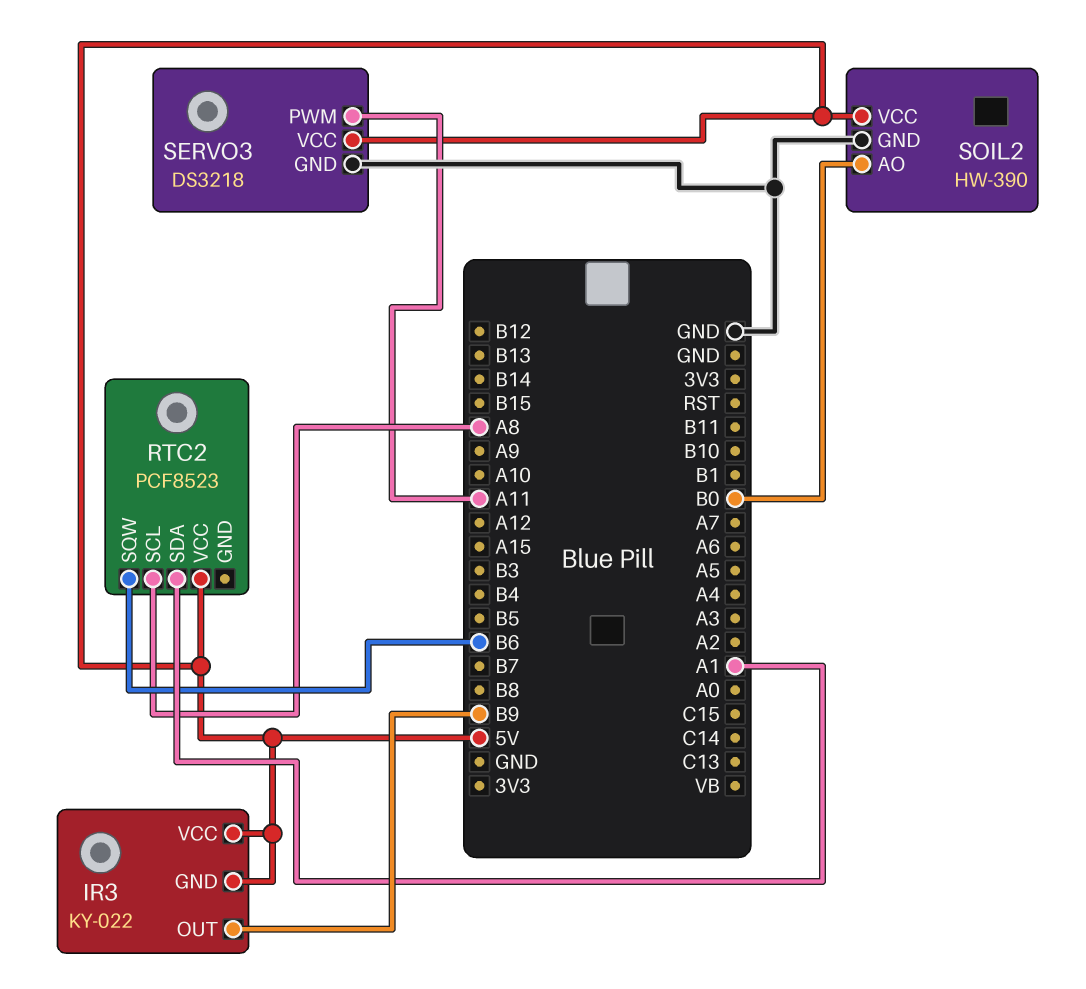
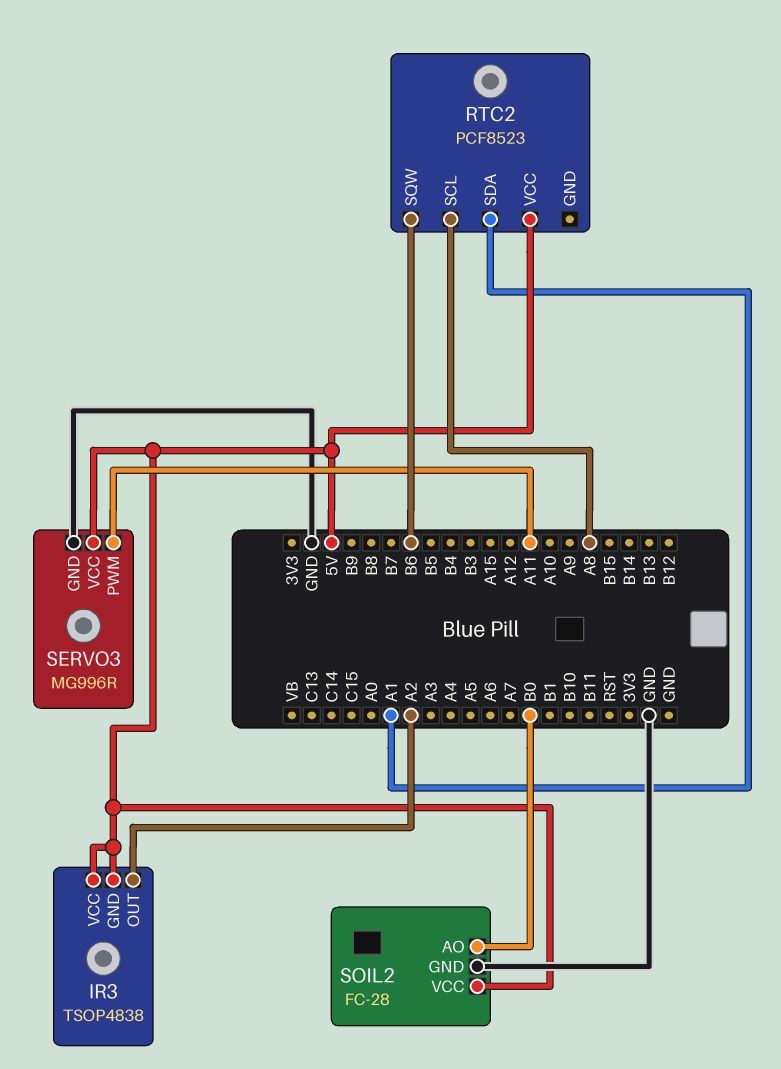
IR3: KY-022 -> TSOP4838
IR3 pin OUT: B9 -> A2
SERVO3: DS3218 -> MG996R
SOIL2: HW-390 -> FC-28

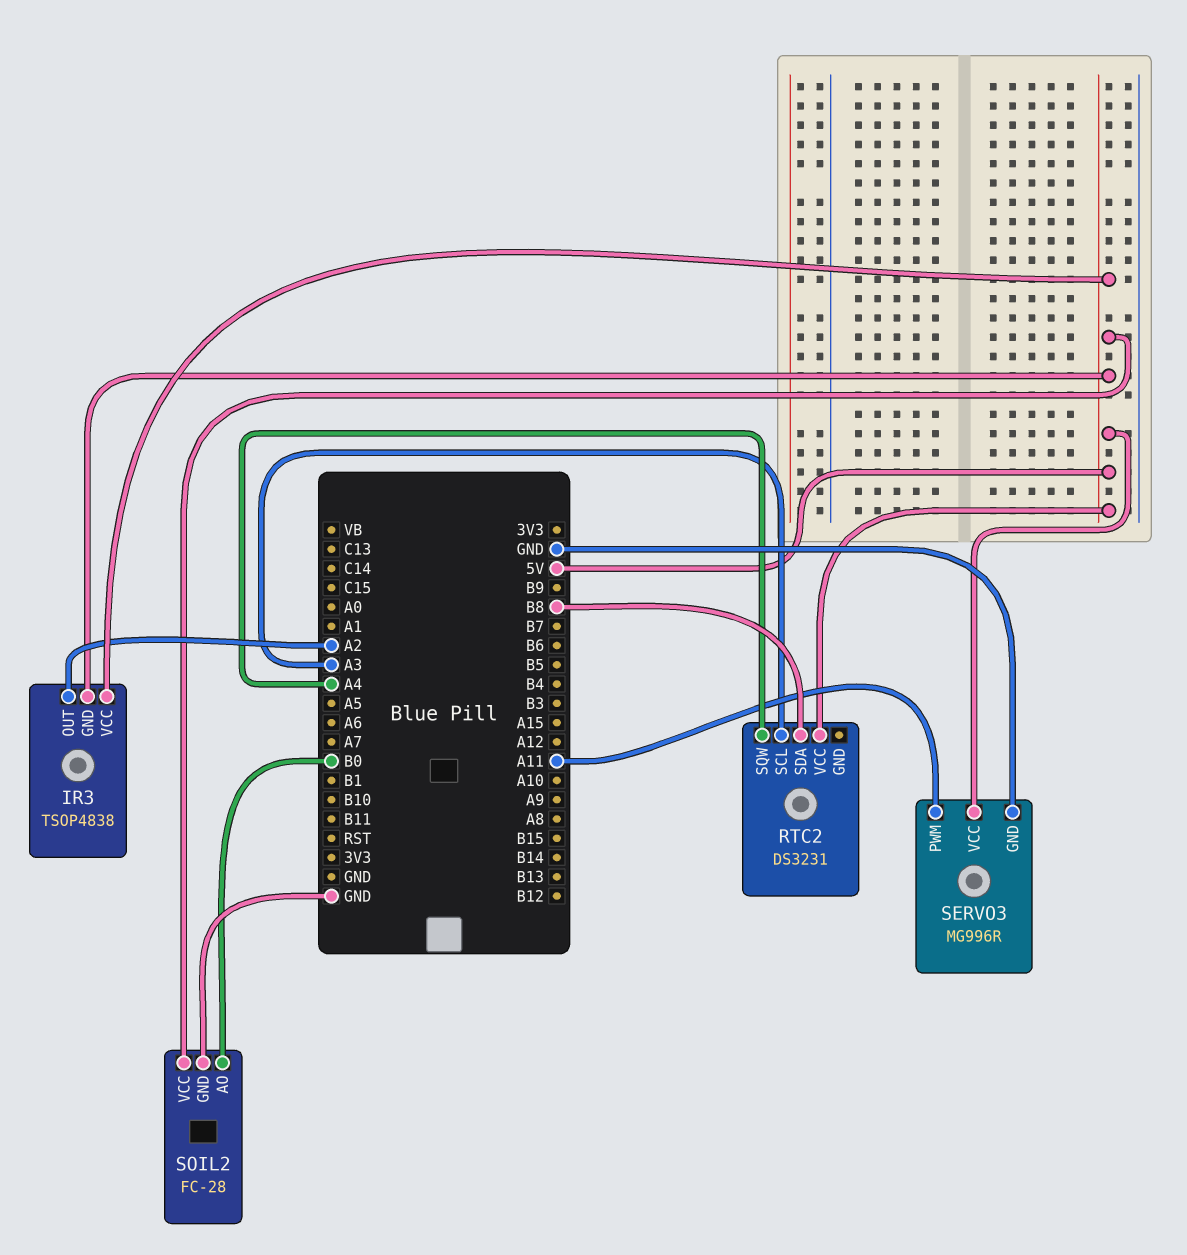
RTC2: PCF8523 -> DS3231
RTC2 pin SCL: A8 -> A3
RTC2 pin SDA: A1 -> B8
RTC2 pin SQW: B6 -> A4

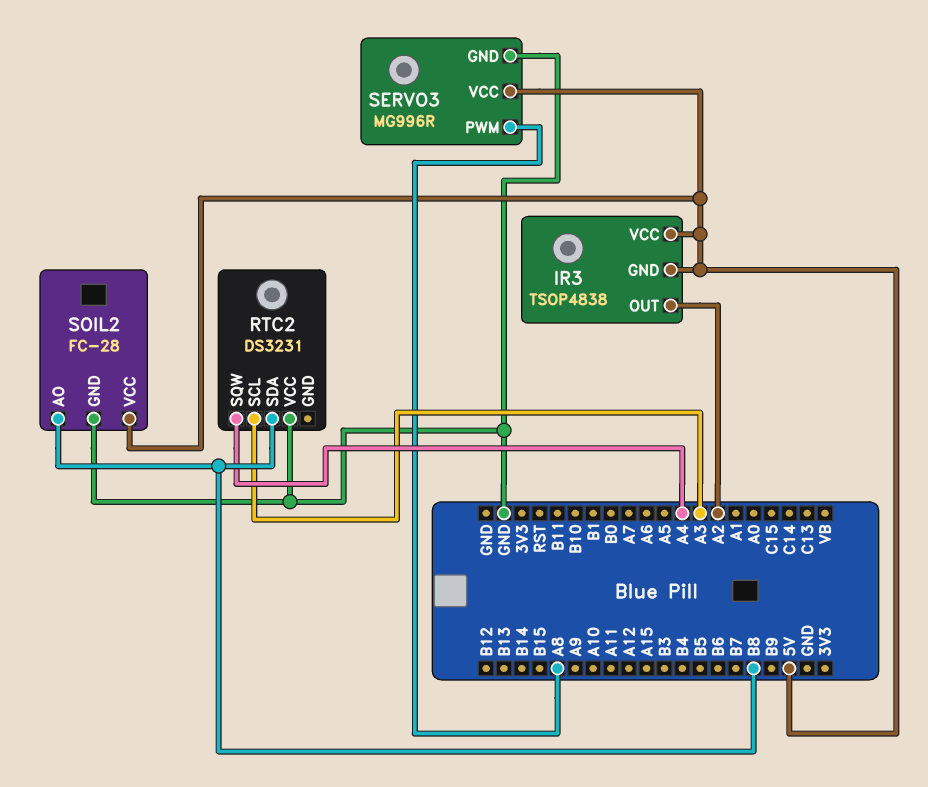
RTC2 pin VCC: 5V -> GND
SERVO3 pin PWM: A11 -> A8
SOIL2 pin AO: B0 -> B8

